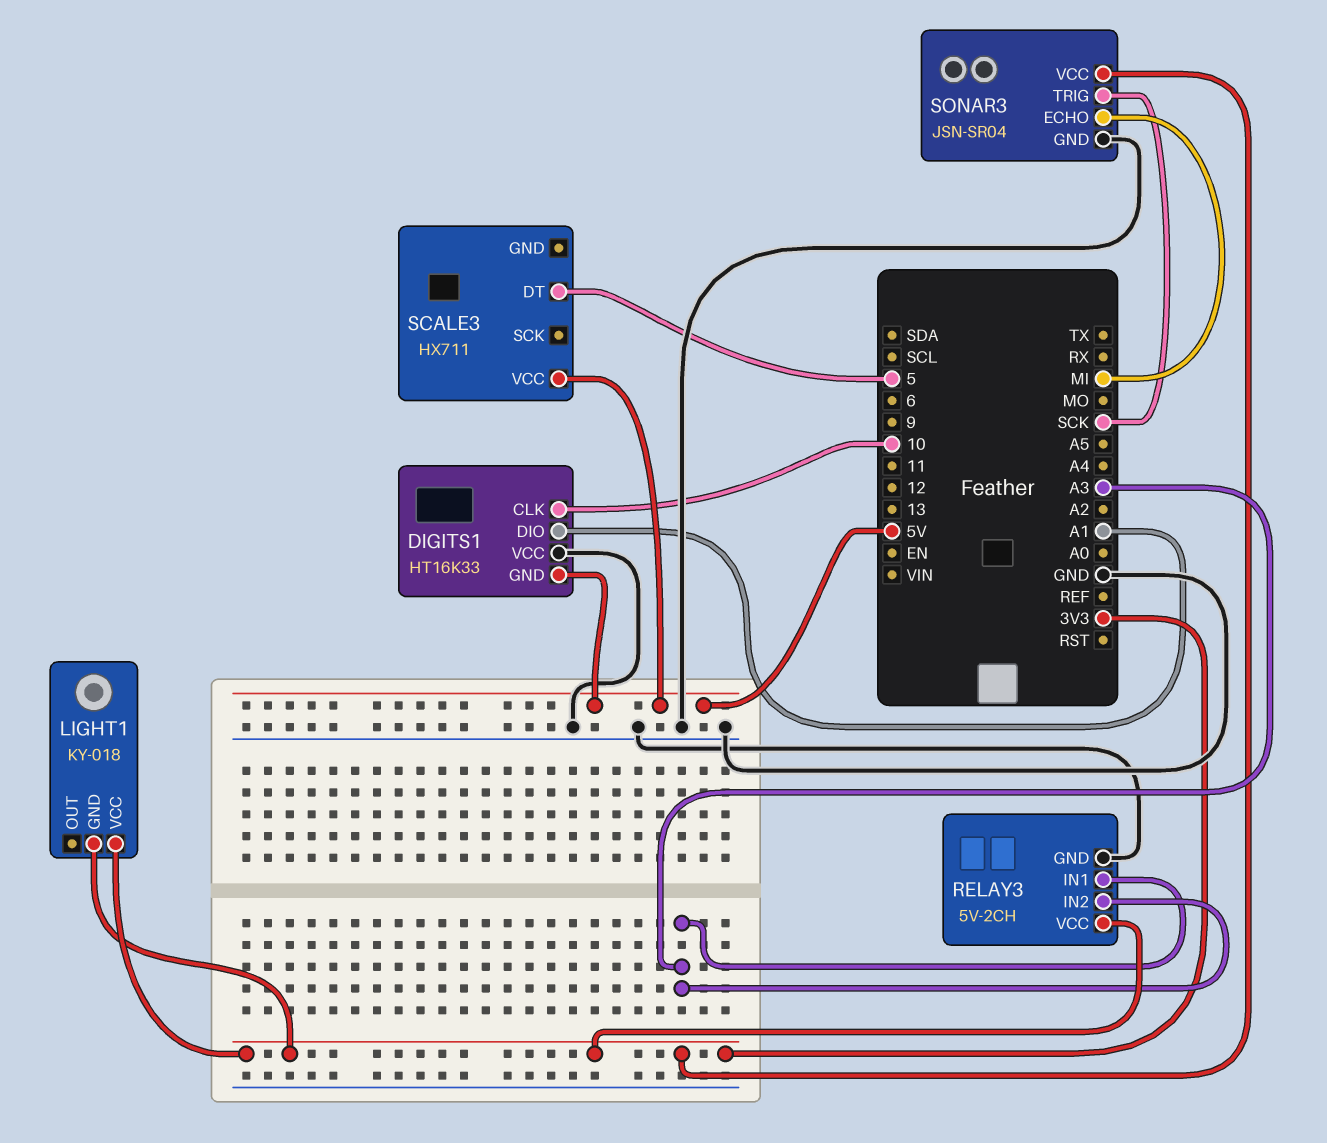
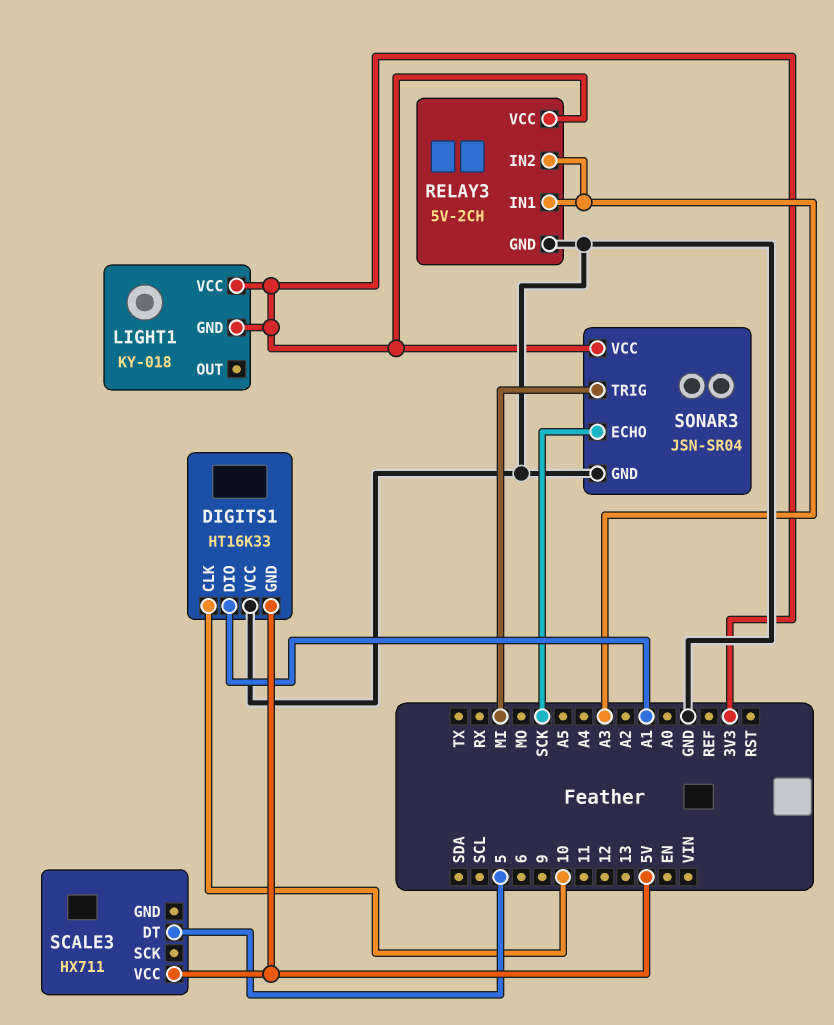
SONAR3 pin ECHO: MI -> SCK
SONAR3 pin TRIG: SCK -> MI

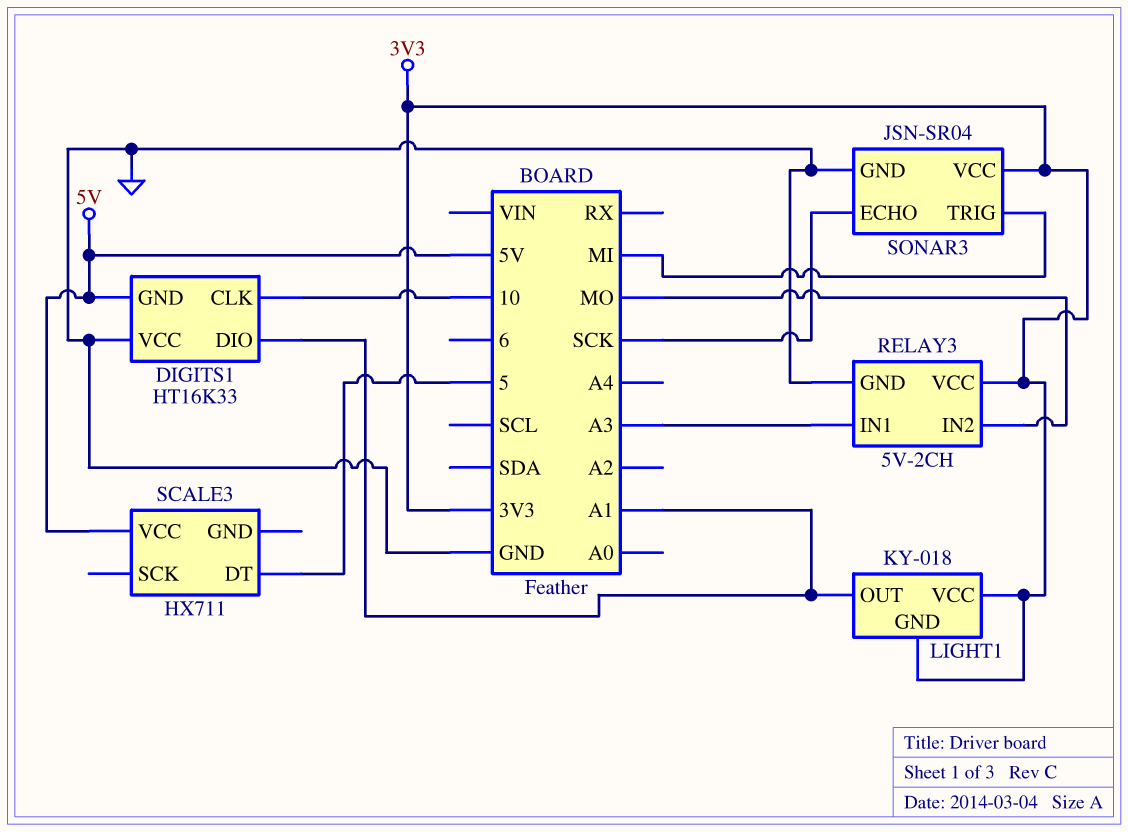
LIGHT1 pin OUT: none -> A1
RELAY3 pin IN2: A3 -> MO

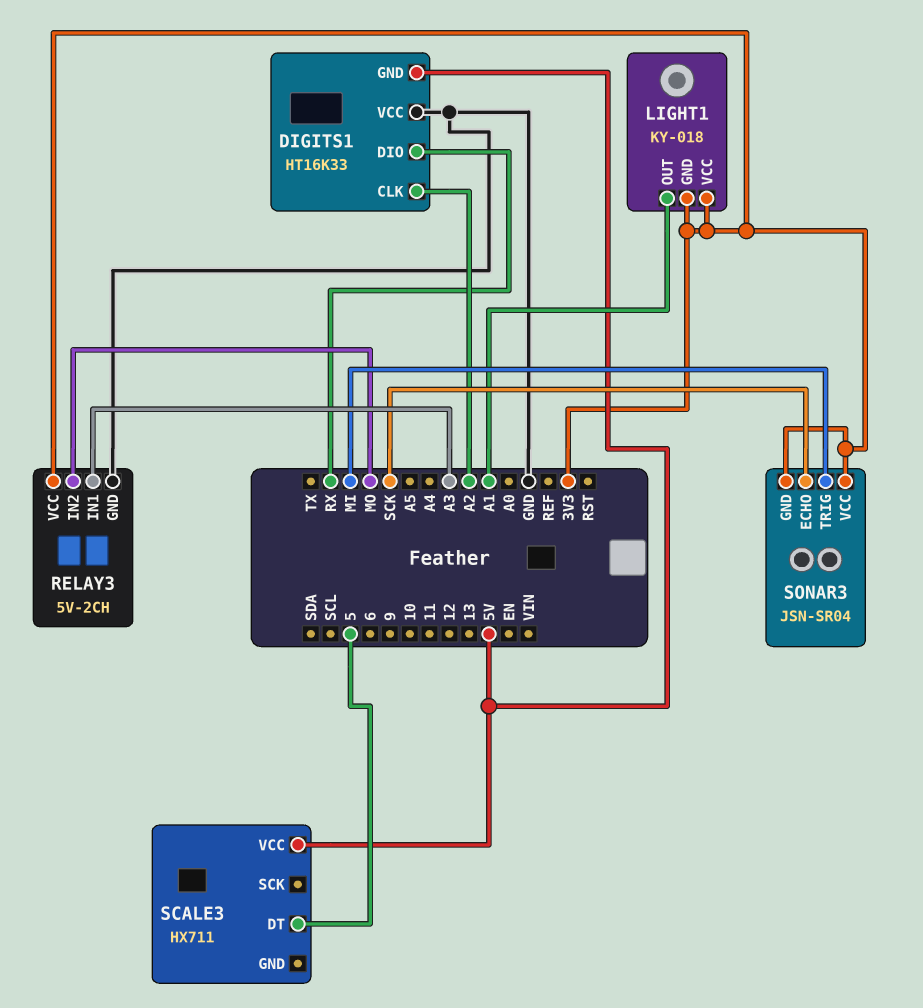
DIGITS1 pin CLK: 10 -> A2
DIGITS1 pin DIO: A1 -> RX
SONAR3 pin GND: GND -> 3V3

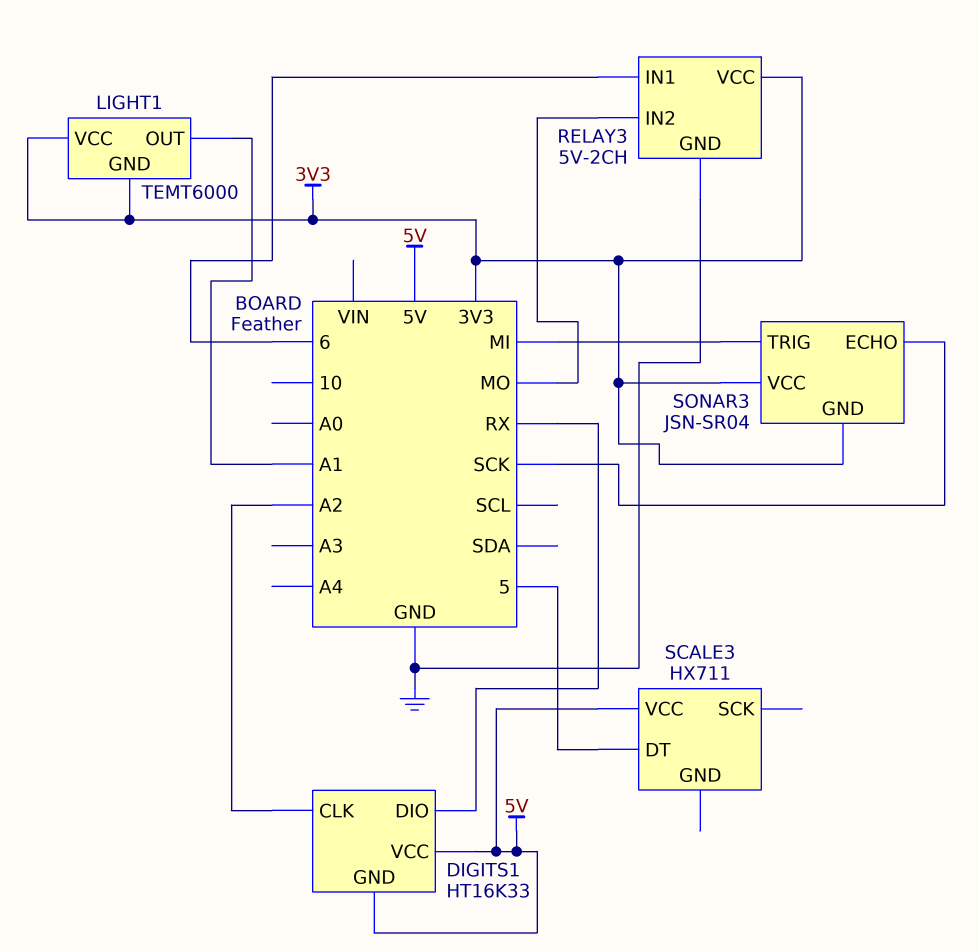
DIGITS1 pin VCC: GND -> 5V
LIGHT1: KY-018 -> TEMT6000
RELAY3 pin IN1: A3 -> 6

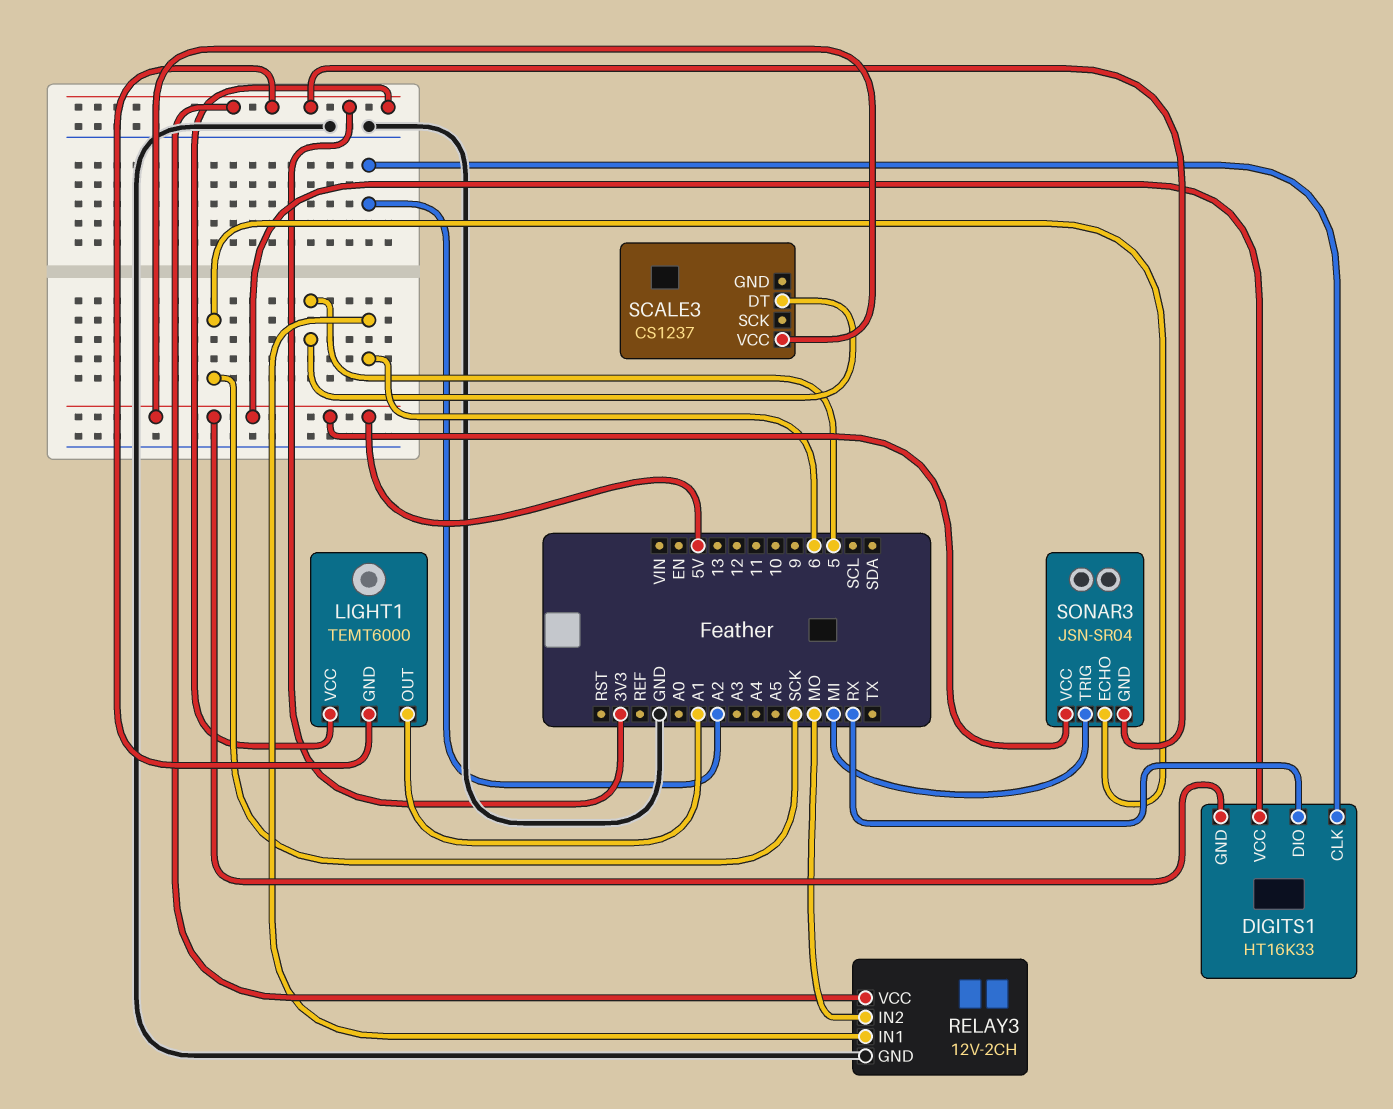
RELAY3: 5V-2CH -> 12V-2CH
SCALE3: HX711 -> CS1237
SONAR3 pin VCC: 3V3 -> 5V

